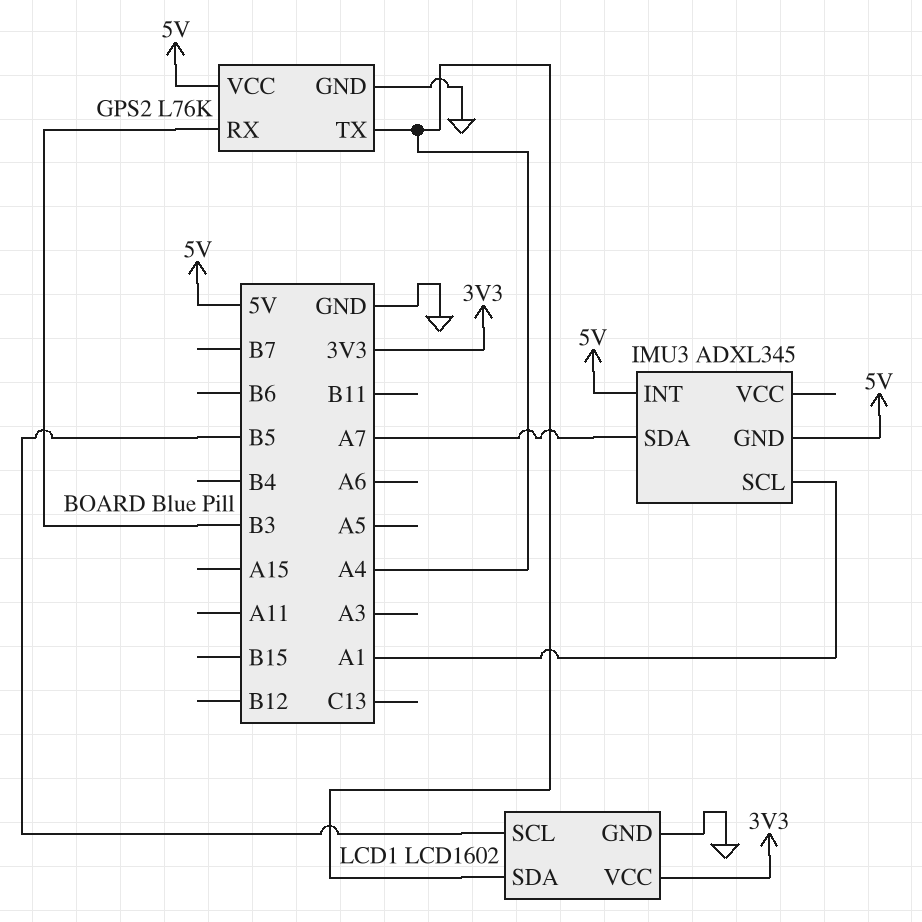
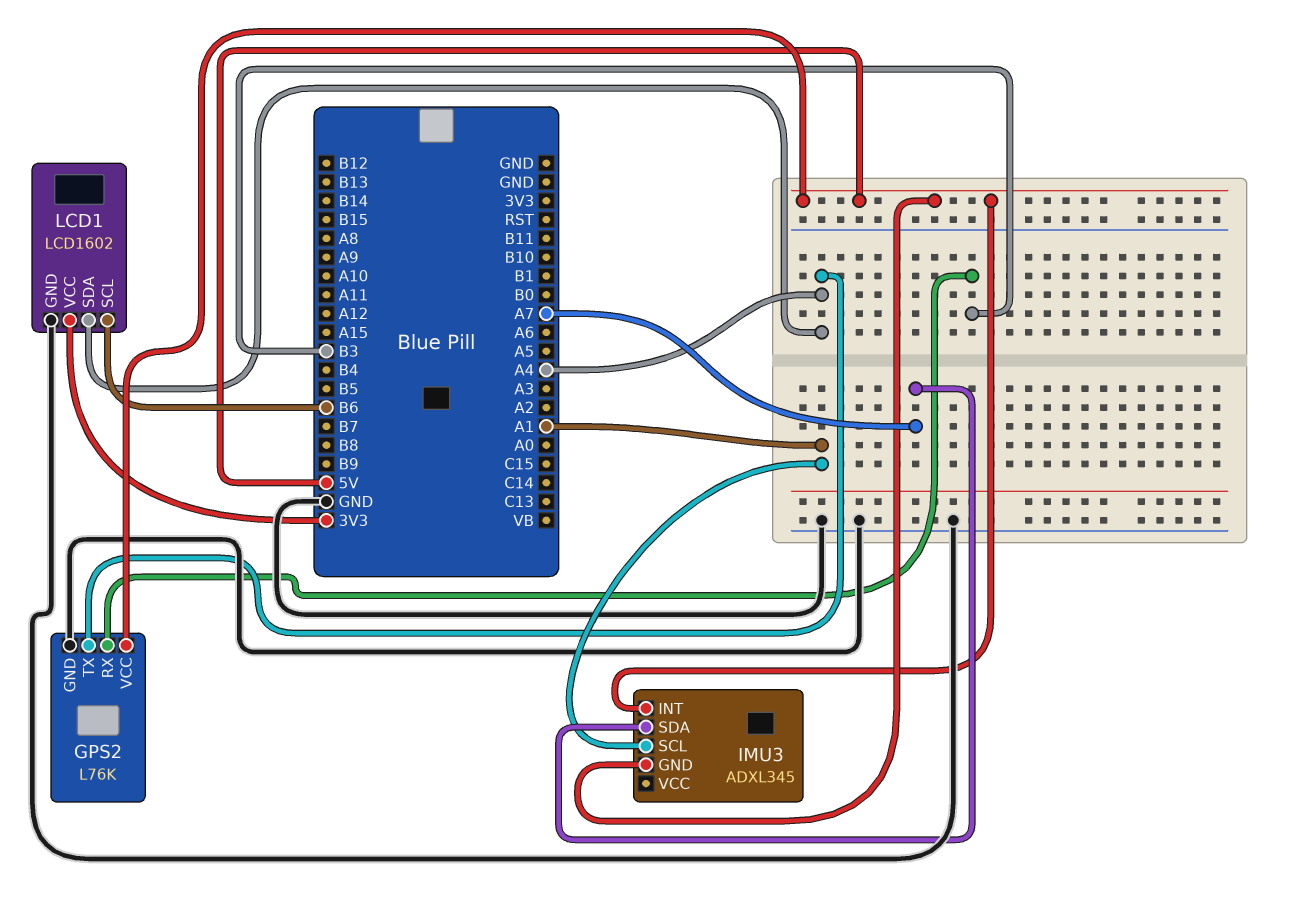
LCD1 pin SCL: B5 -> B6

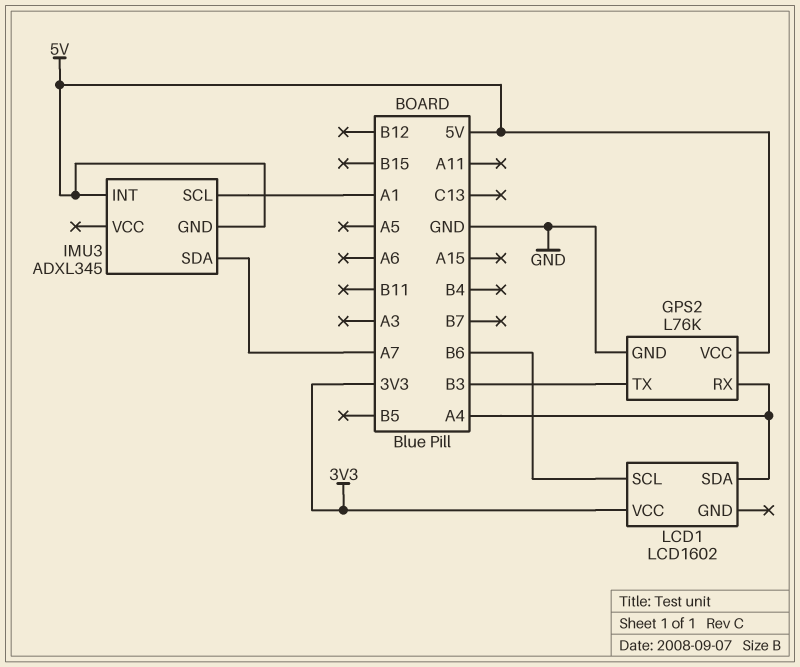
GPS2 pin RX: B3 -> A4
GPS2 pin TX: A4 -> B3
LCD1 pin GND: GND -> none

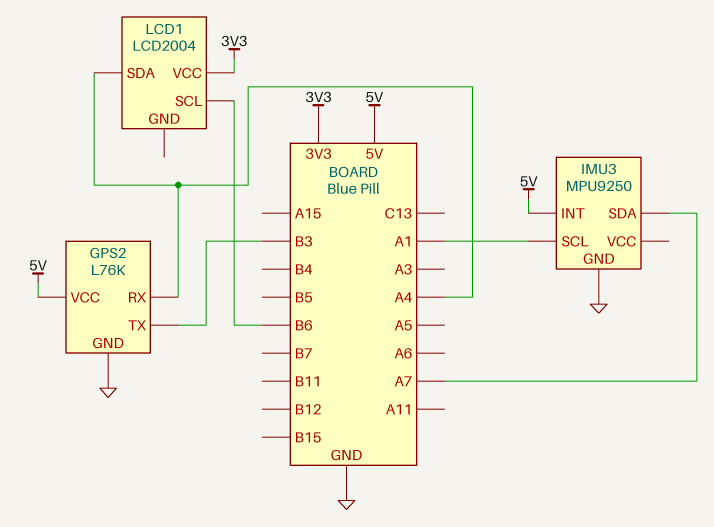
IMU3: ADXL345 -> MPU9250
IMU3 pin GND: 5V -> GND
LCD1: LCD1602 -> LCD2004

